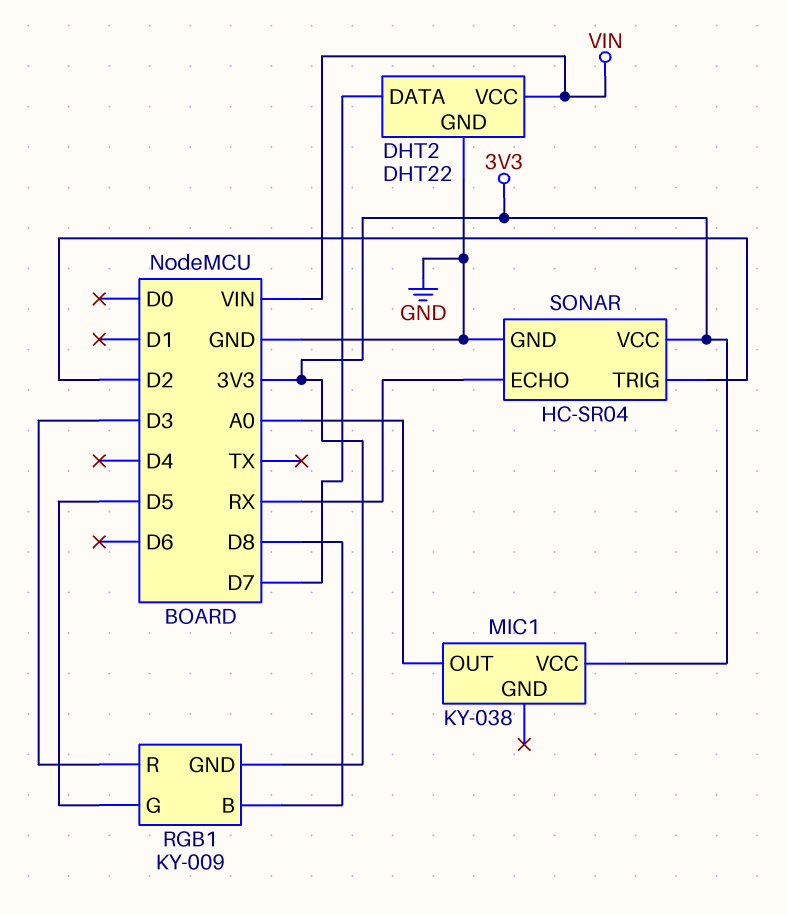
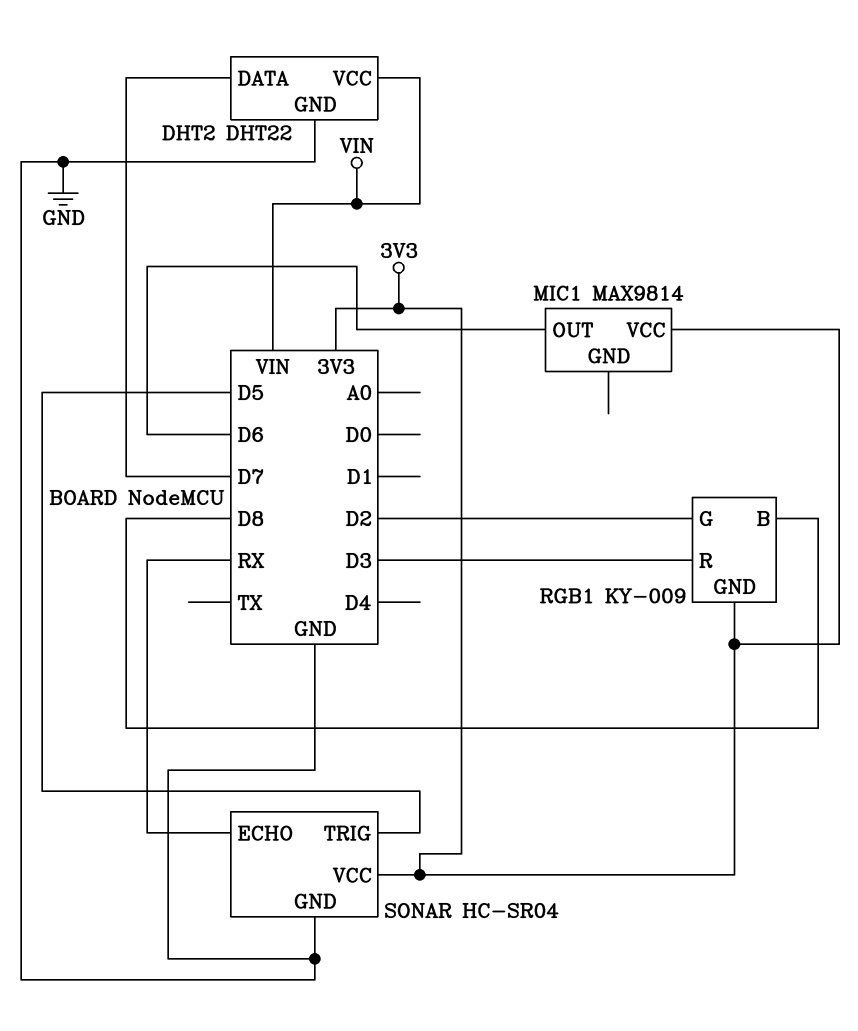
MIC1: KY-038 -> MAX9814
MIC1 pin OUT: A0 -> D6
RGB1 pin G: D5 -> D2
SONAR pin TRIG: D2 -> D5

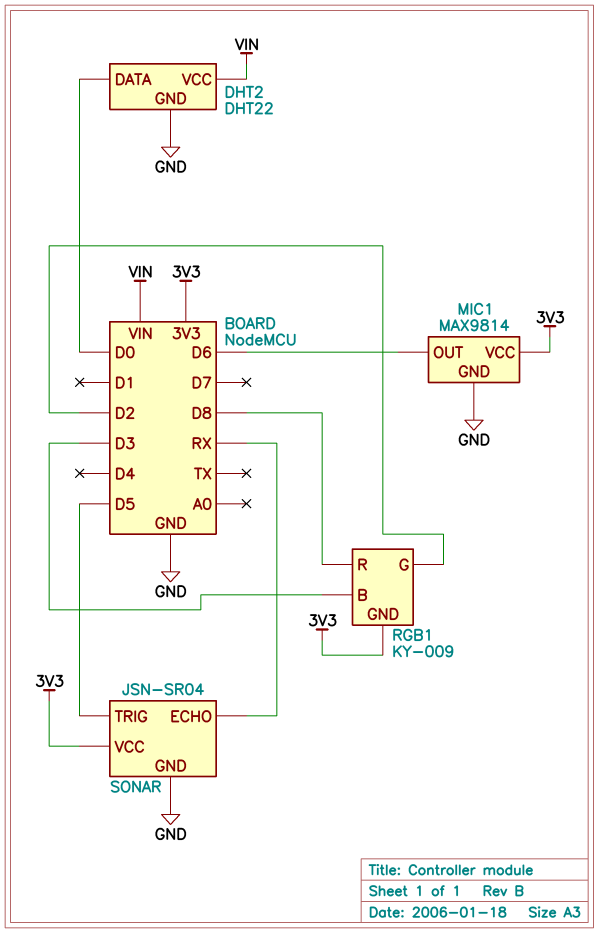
DHT2 pin DATA: D7 -> D0
MIC1 pin GND: none -> GND
RGB1 pin B: D8 -> D3
RGB1 pin R: D3 -> D8
SONAR: HC-SR04 -> JSN-SR04

